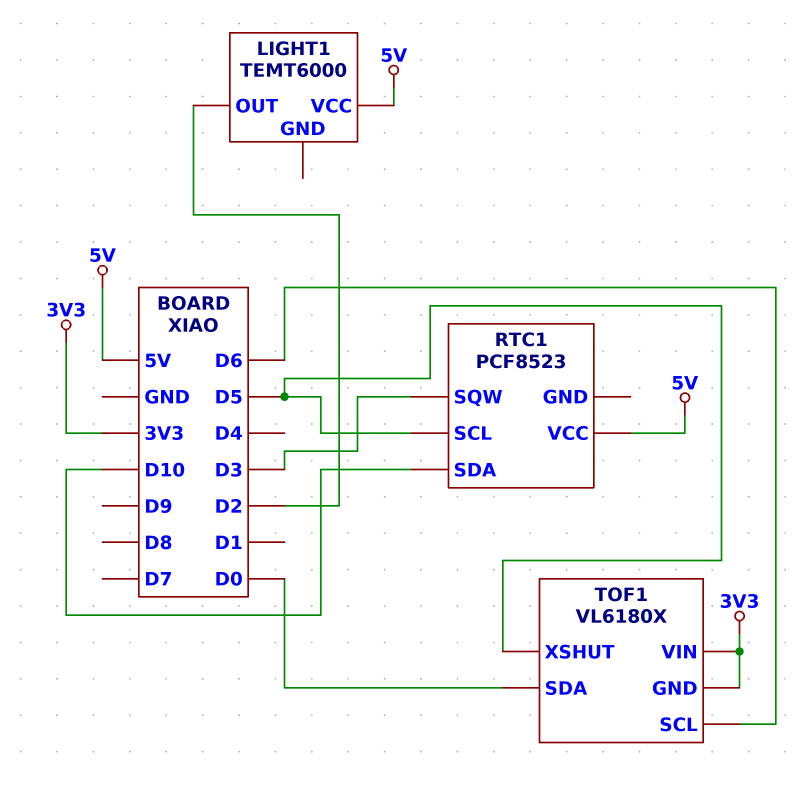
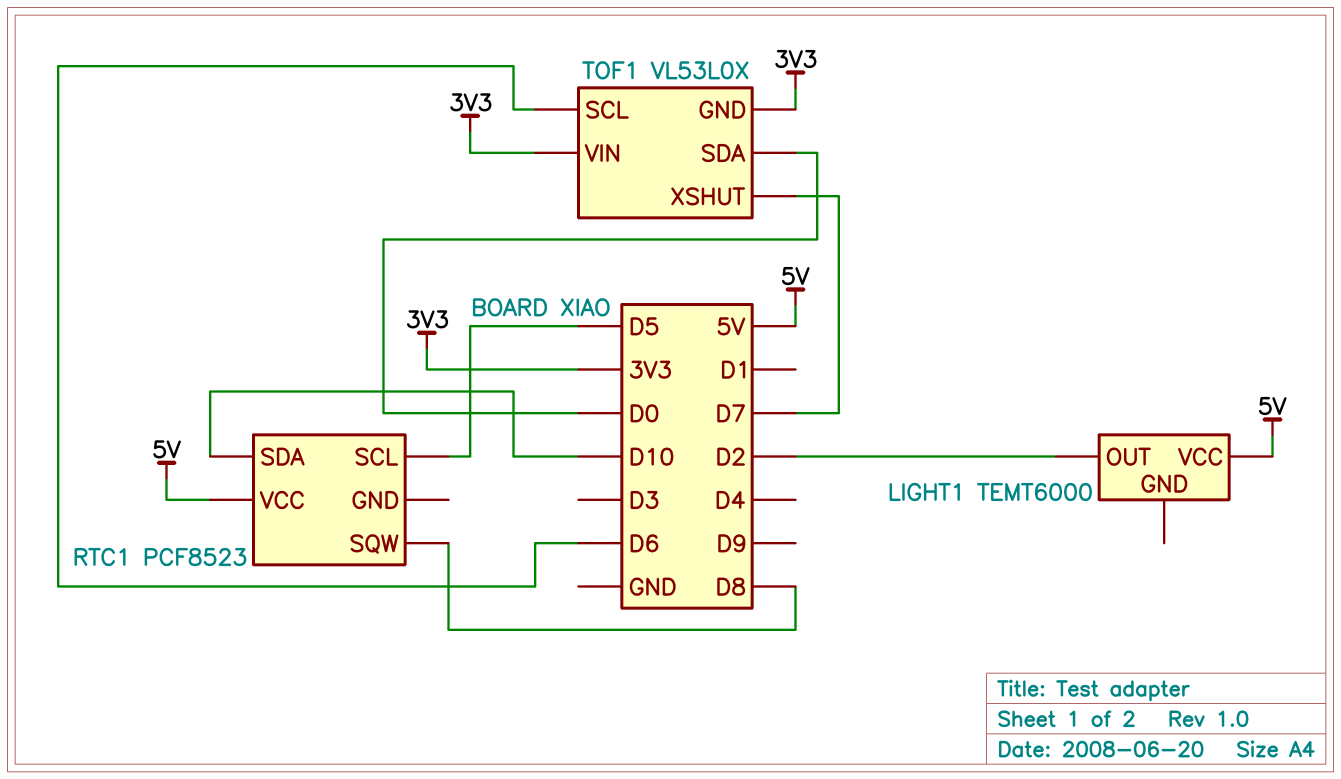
RTC1 pin SQW: D3 -> D8
TOF1: VL6180X -> VL53L0X
TOF1 pin XSHUT: D5 -> D7

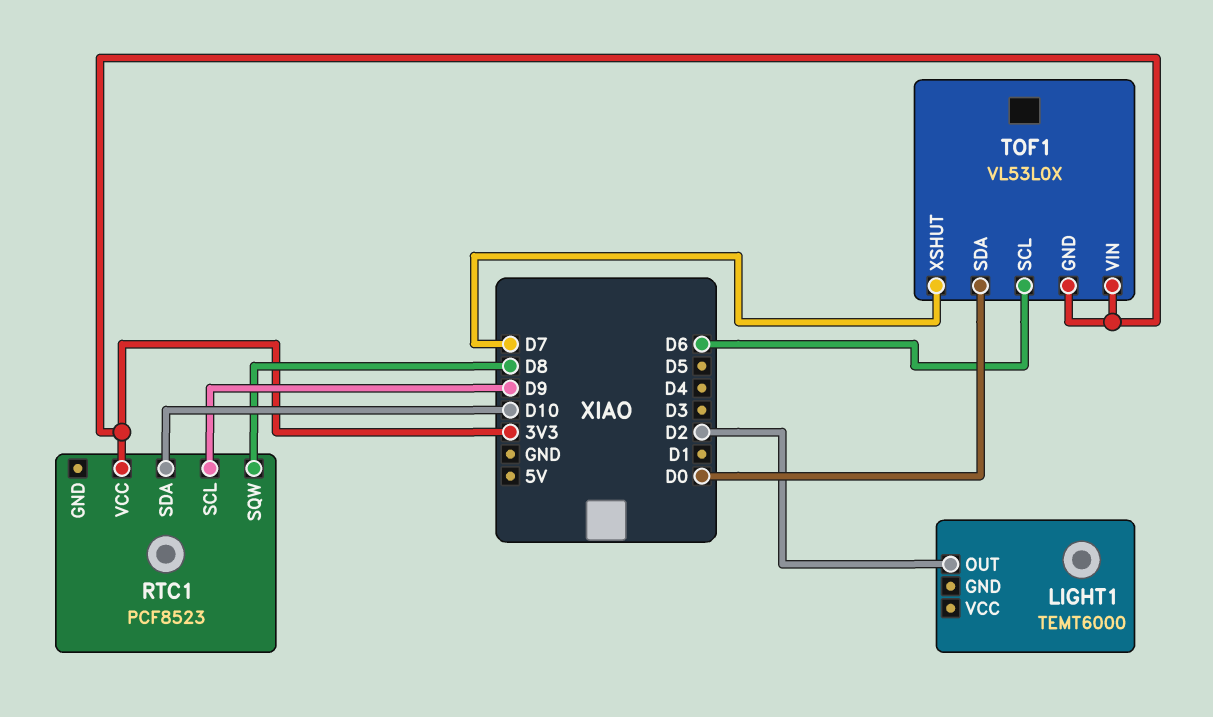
LIGHT1 pin VCC: 5V -> none
RTC1 pin SCL: D5 -> D9
RTC1 pin VCC: 5V -> 3V3

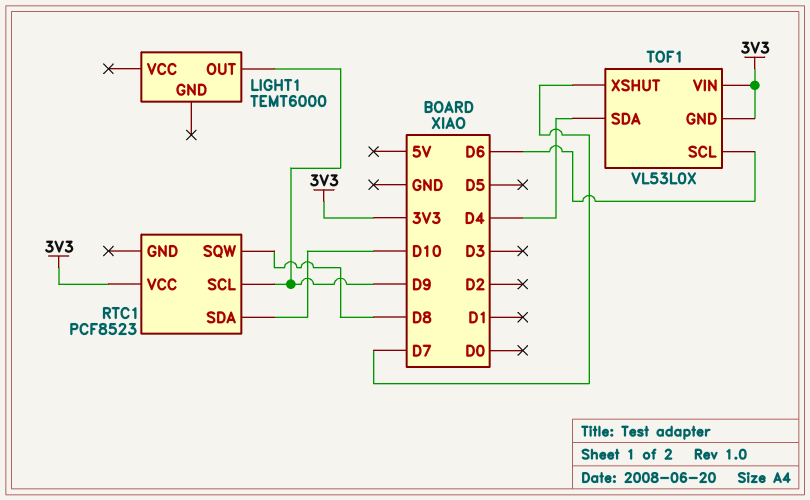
LIGHT1 pin OUT: D2 -> D9
TOF1 pin SDA: D0 -> D4

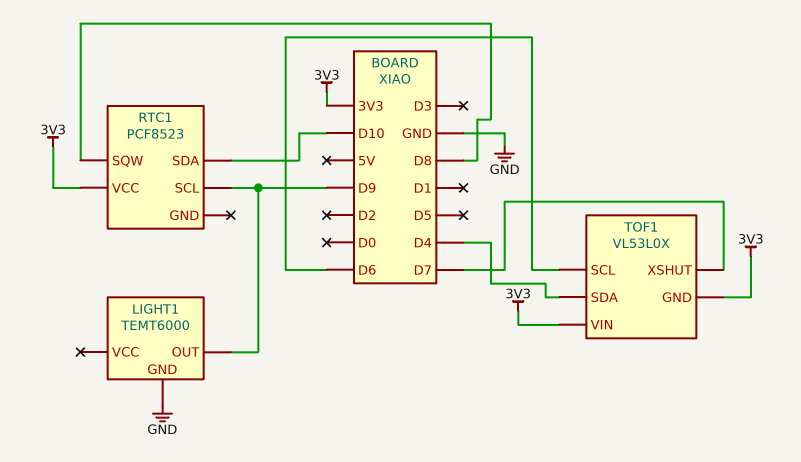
LIGHT1 pin GND: none -> GND

